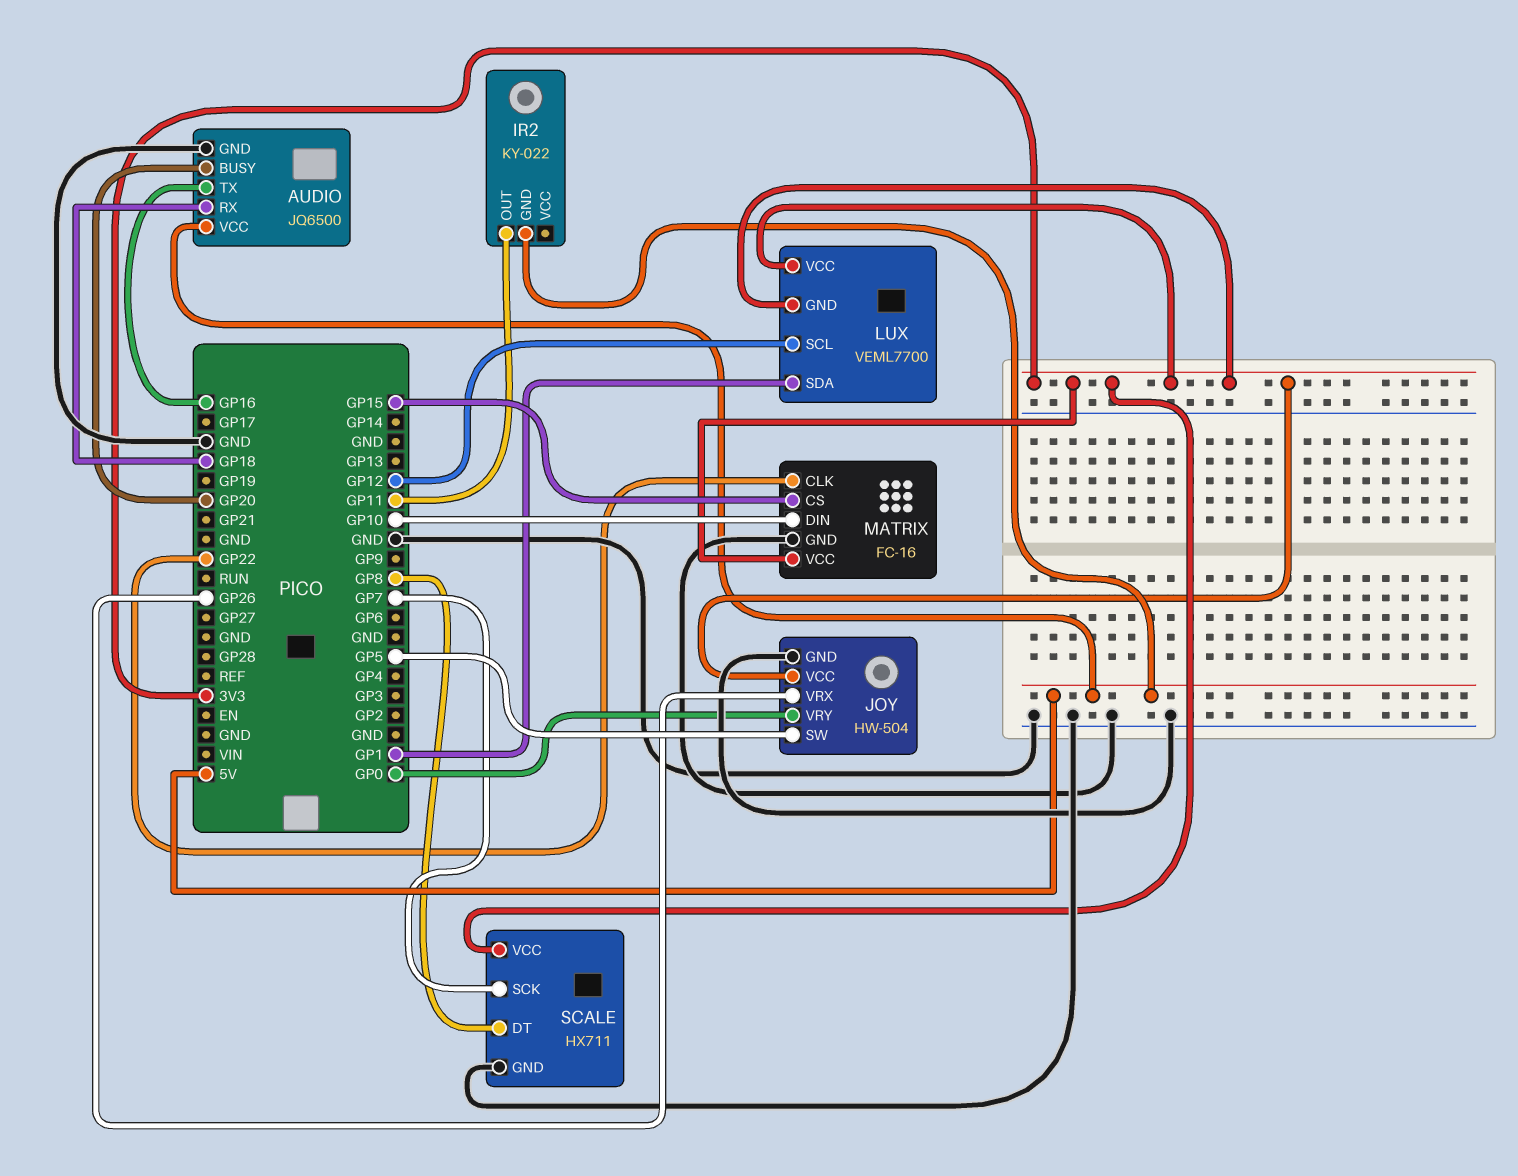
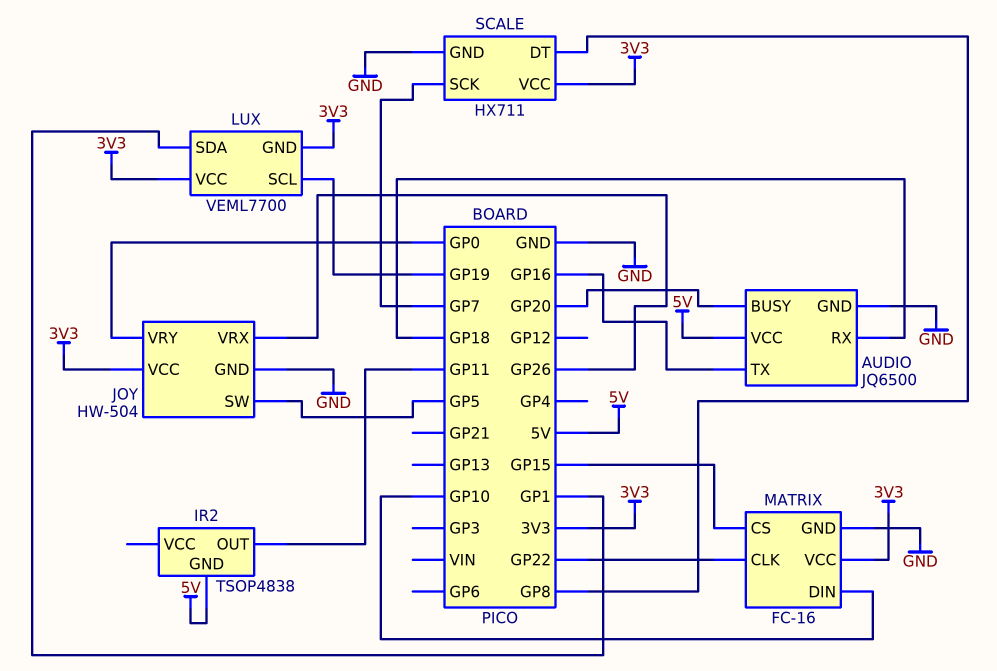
IR2: KY-022 -> TSOP4838
LUX pin SCL: GP12 -> GP19

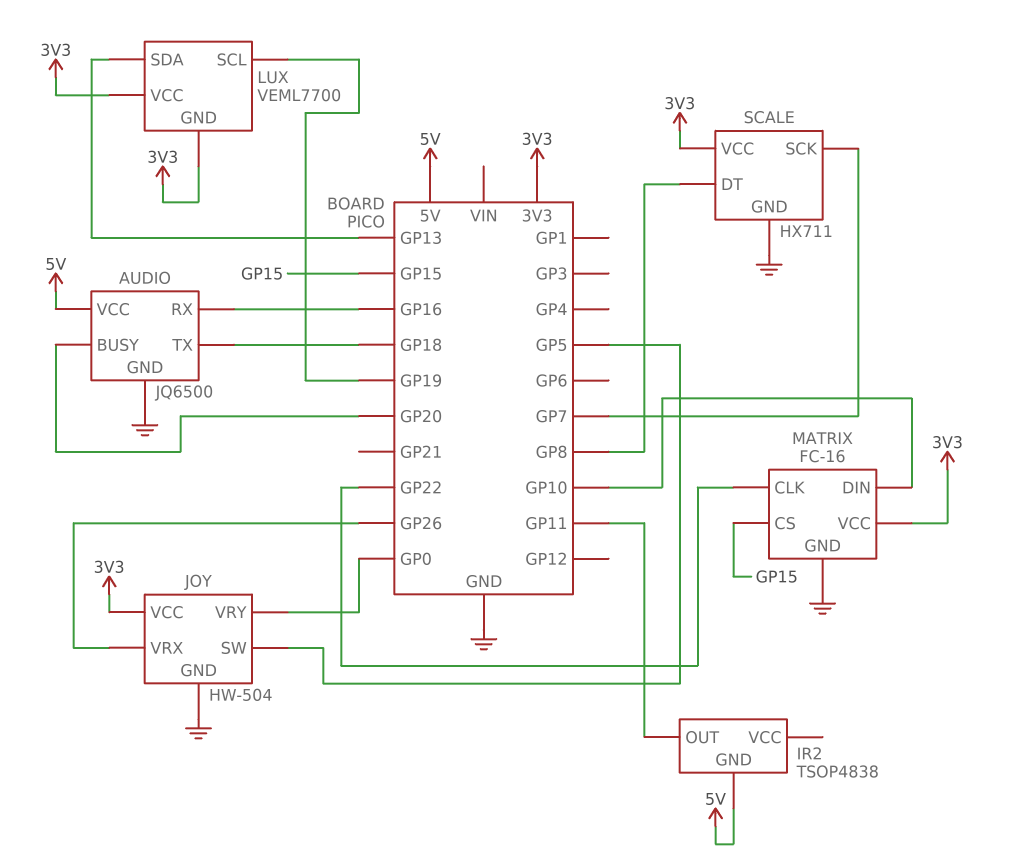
AUDIO pin RX: GP18 -> GP16
AUDIO pin TX: GP16 -> GP18
LUX pin SDA: GP1 -> GP13

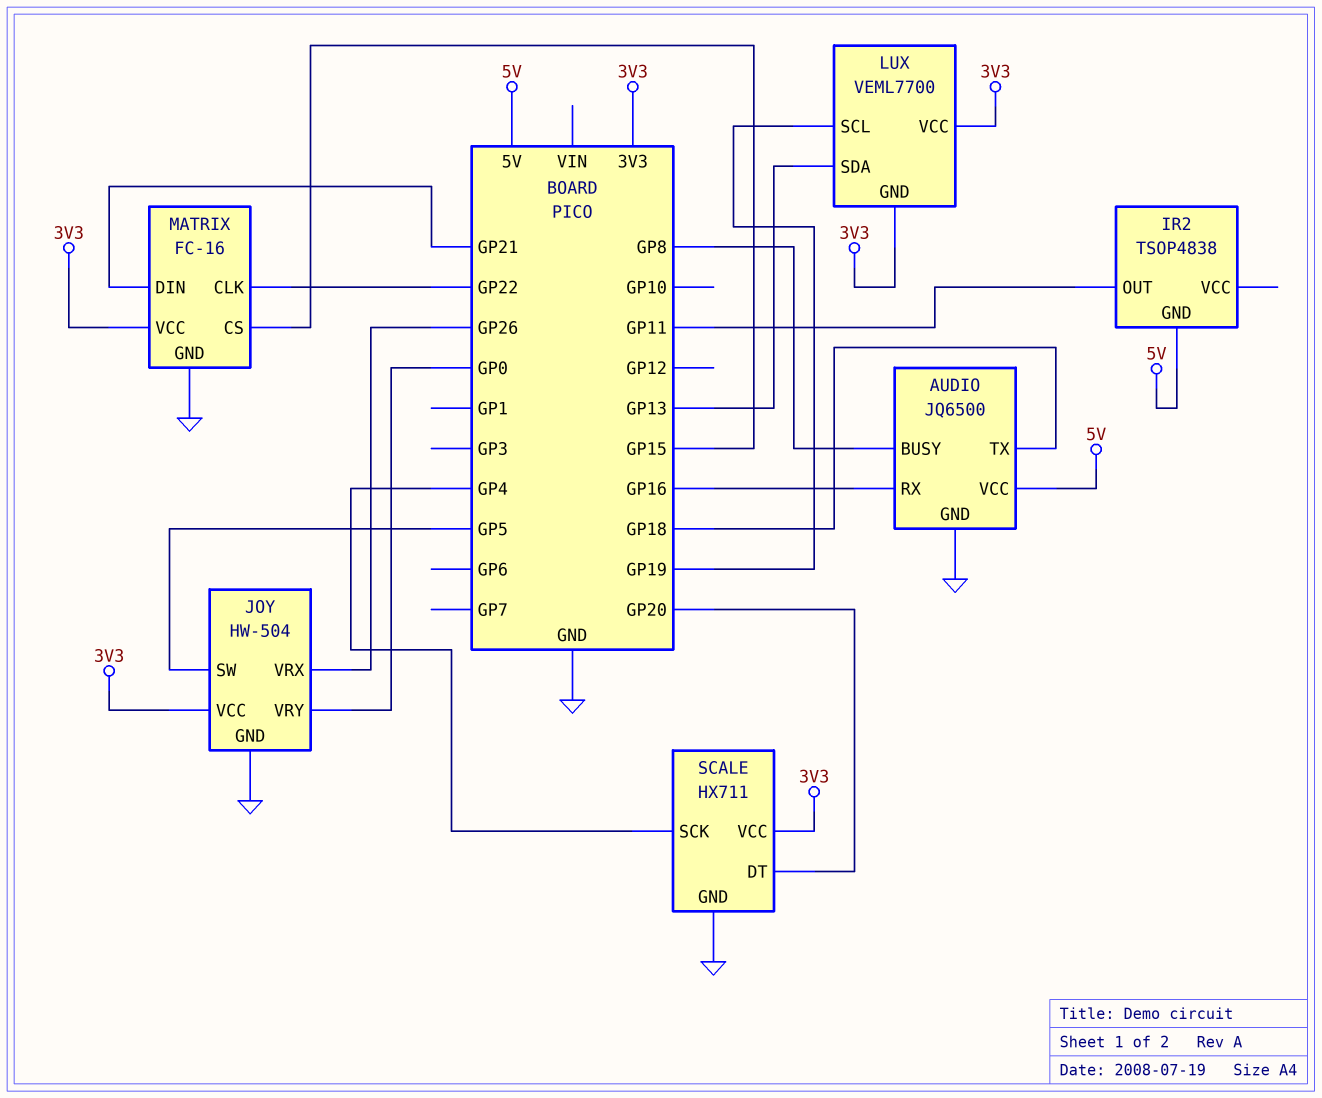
AUDIO pin BUSY: GP20 -> GP8
MATRIX pin DIN: GP10 -> GP21
SCALE pin DT: GP8 -> GP20
SCALE pin SCK: GP7 -> GP4

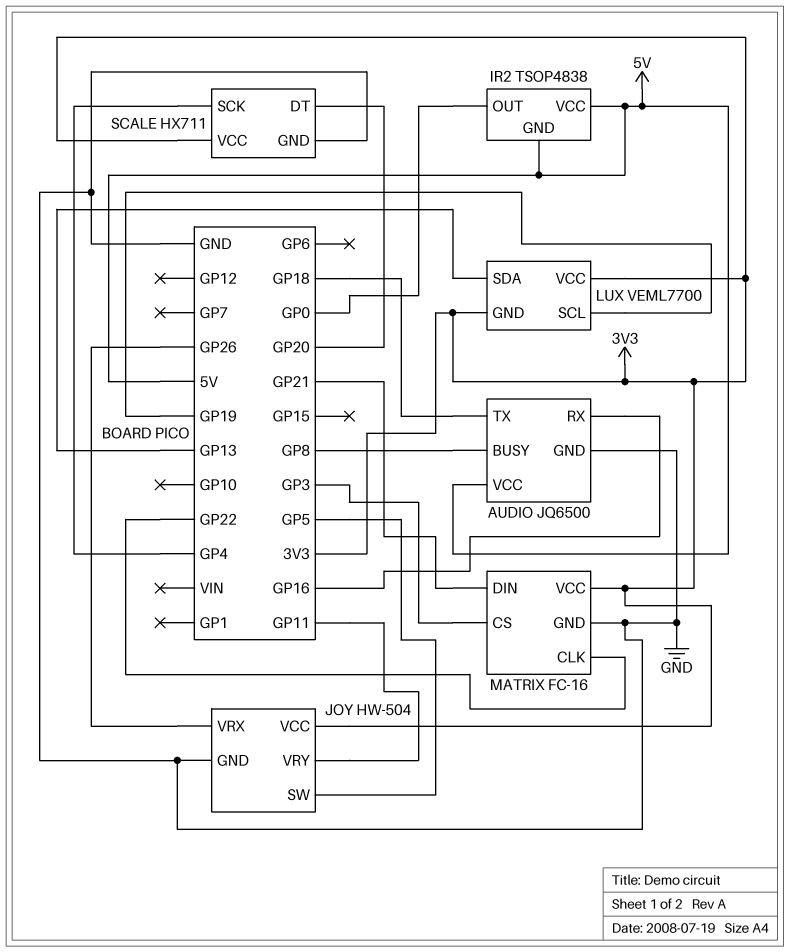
IR2 pin OUT: GP11 -> GP0
IR2 pin VCC: none -> 5V
JOY pin VRY: GP0 -> GP11
MATRIX pin CS: GP15 -> GP3

